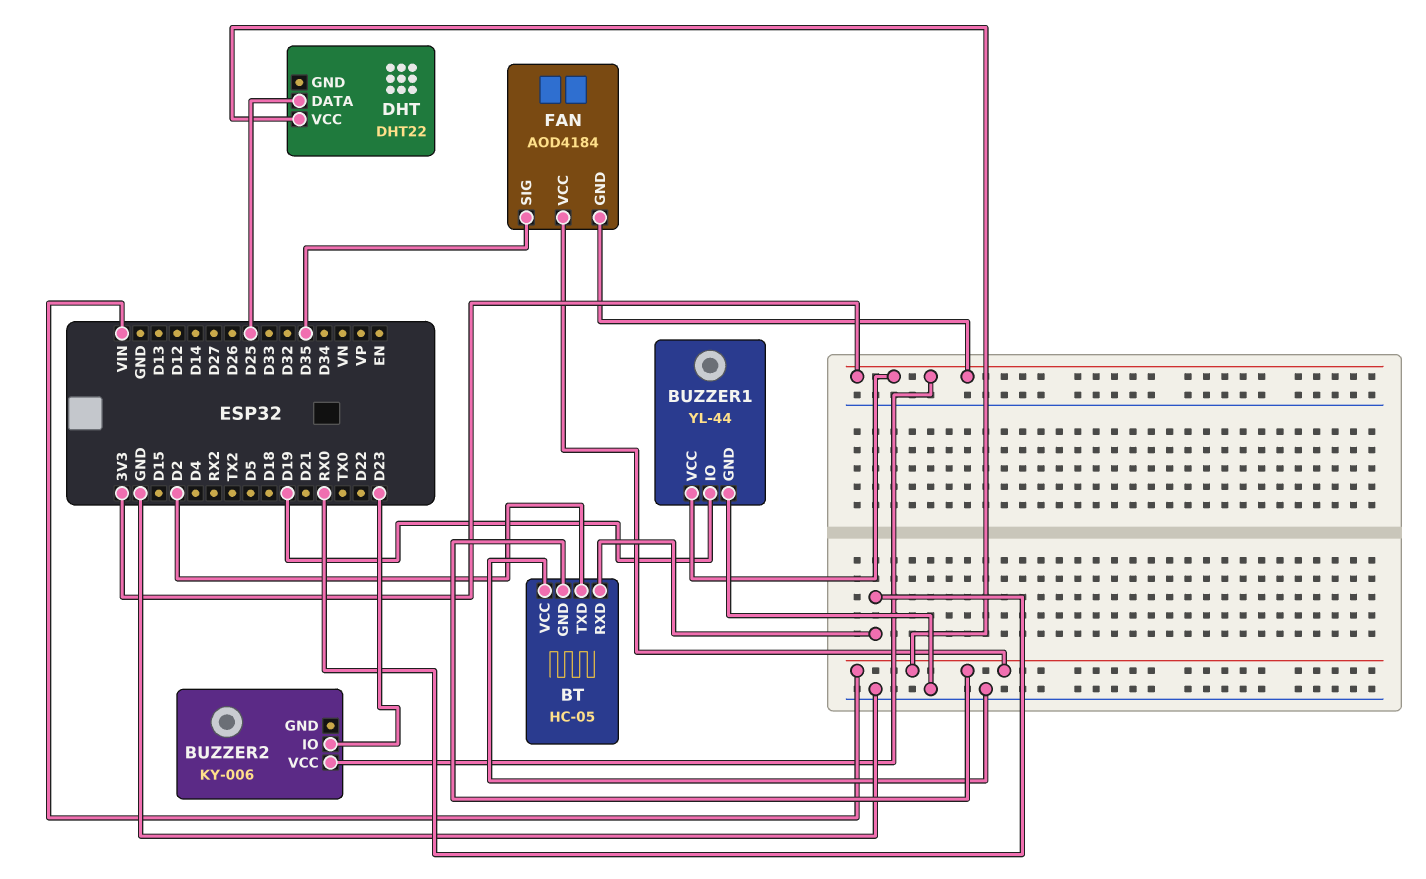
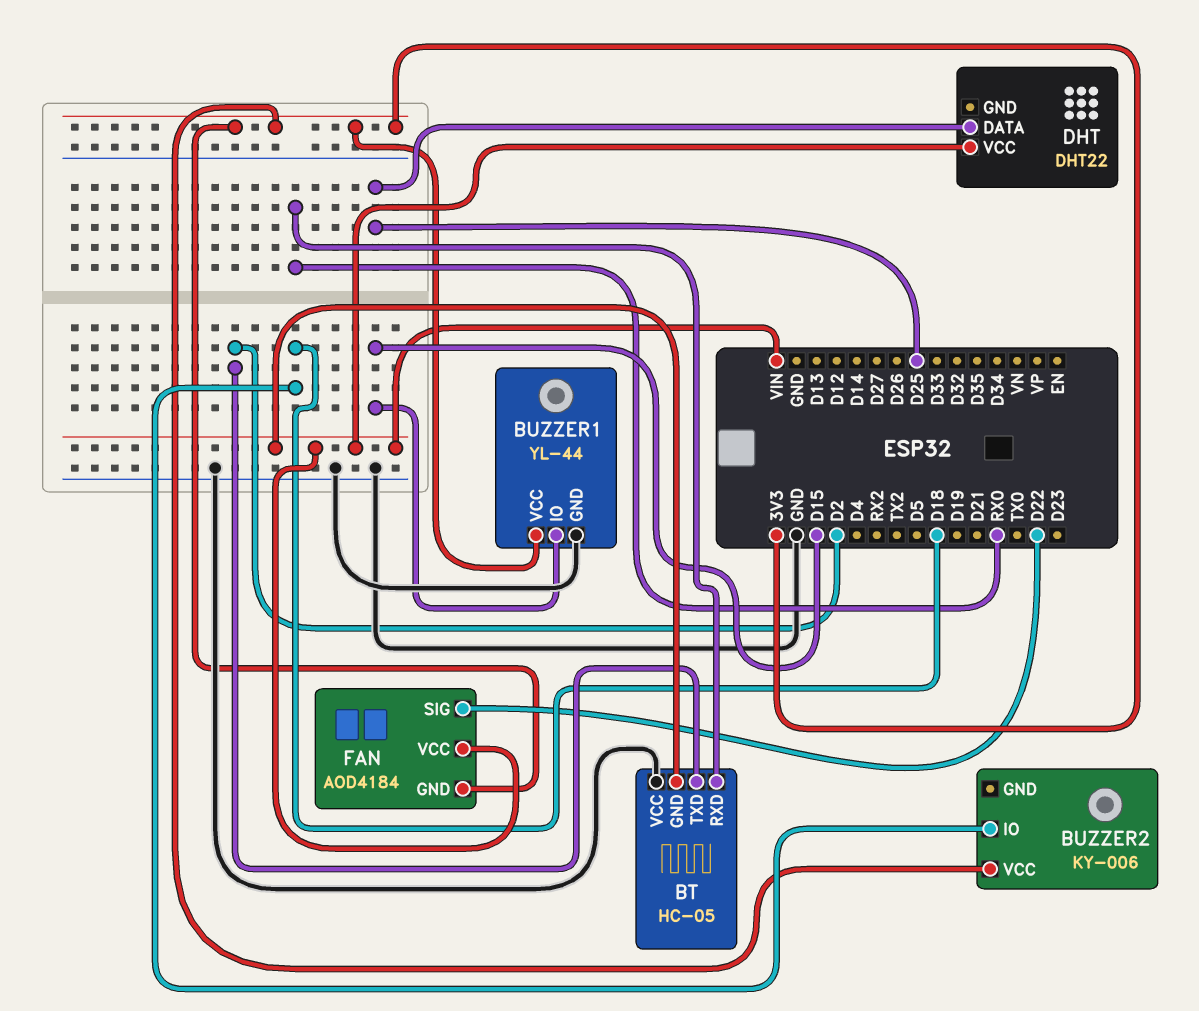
BUZZER1 pin IO: D19 -> D15
BUZZER2 pin IO: D23 -> D18
FAN pin SIG: D35 -> D22

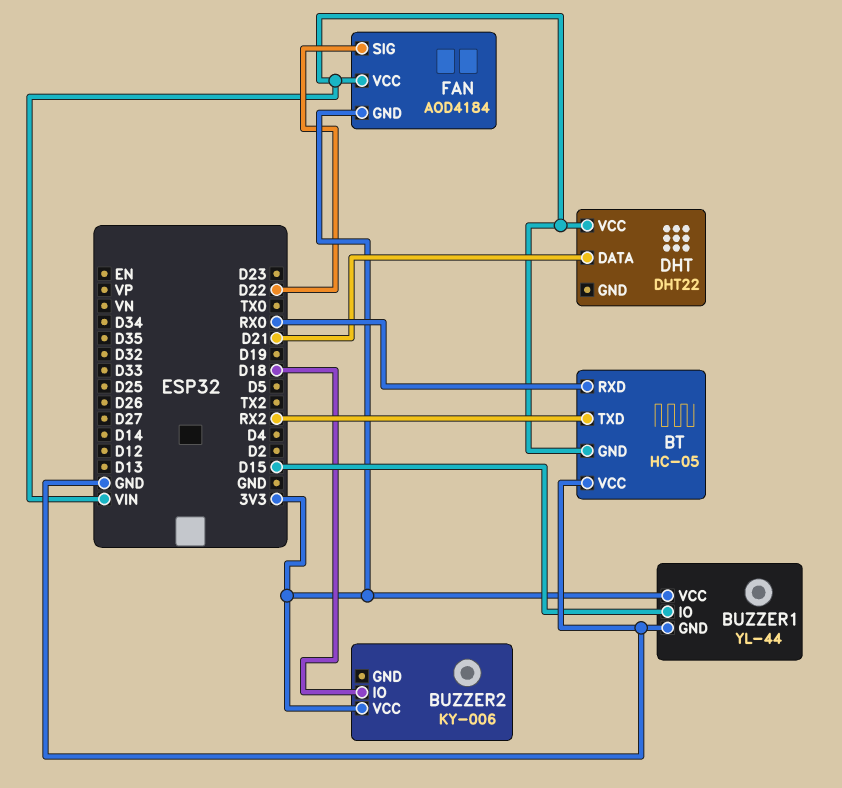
BT pin TXD: D2 -> RX2
DHT pin DATA: D25 -> D21

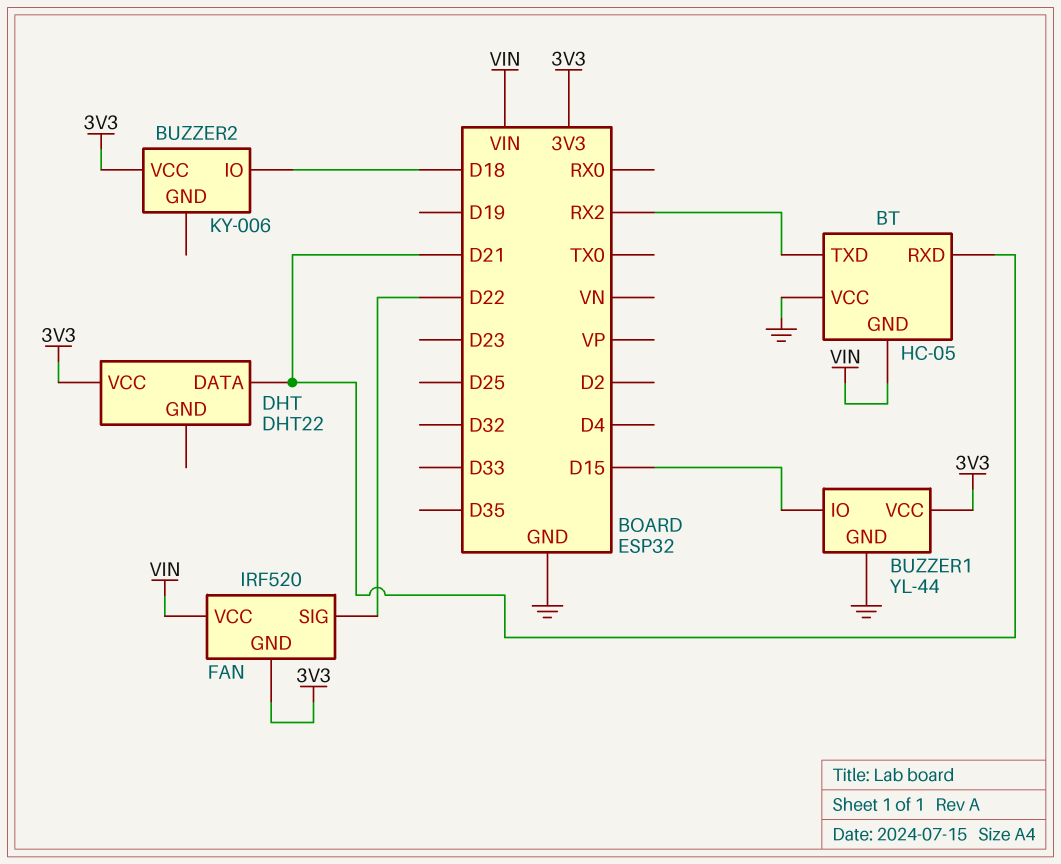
BT pin RXD: RX0 -> D21
DHT pin VCC: VIN -> 3V3
FAN: AOD4184 -> IRF520

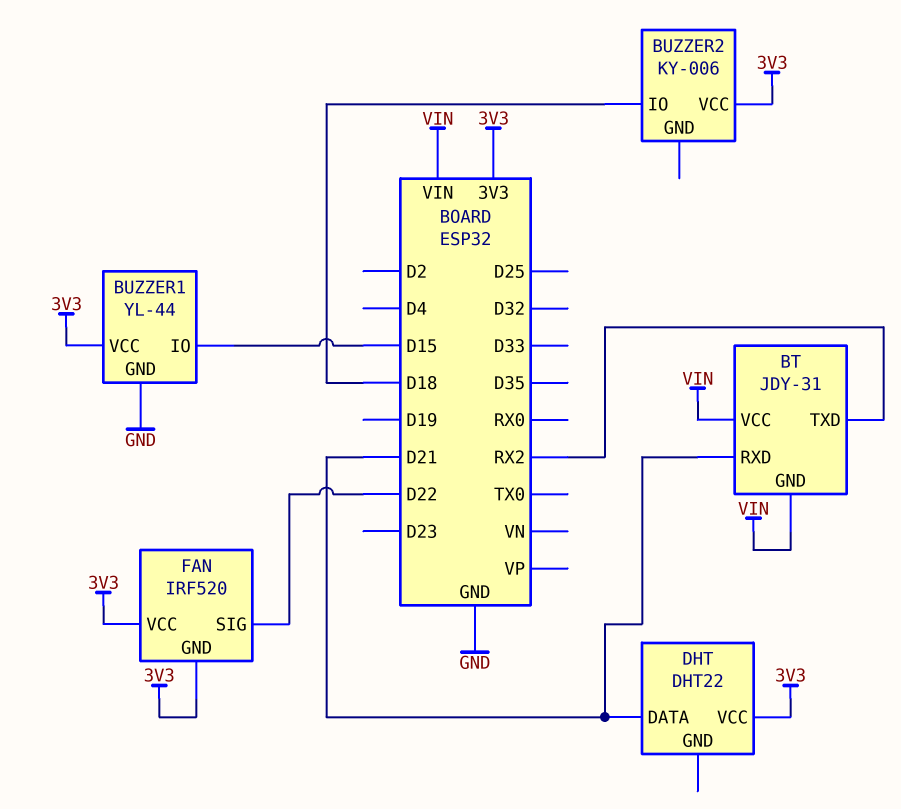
BT: HC-05 -> JDY-31
BT pin VCC: GND -> VIN
FAN pin VCC: VIN -> 3V3

